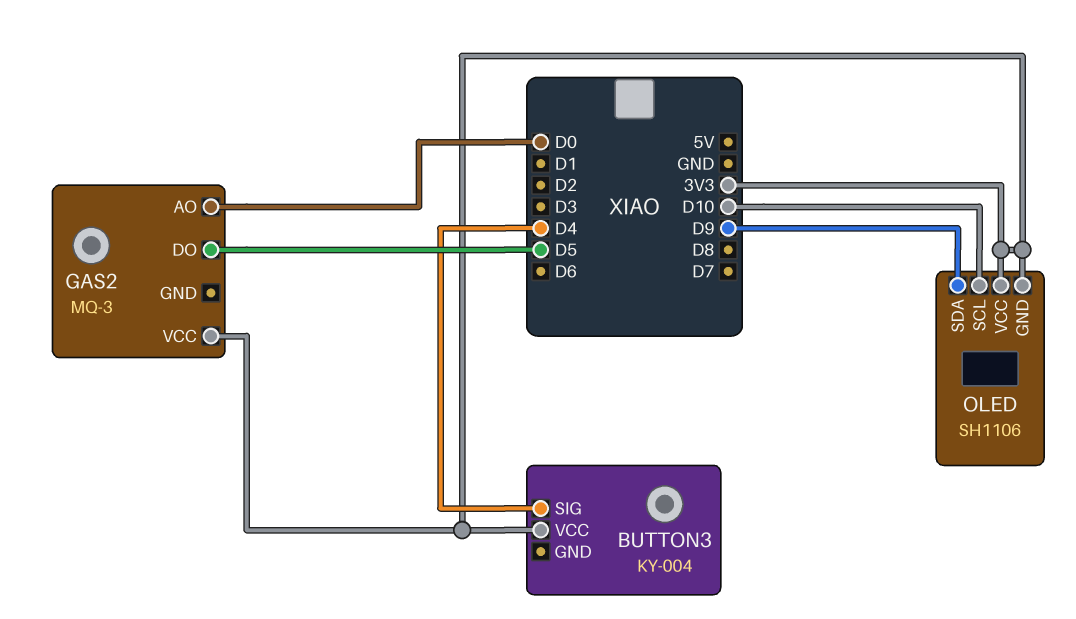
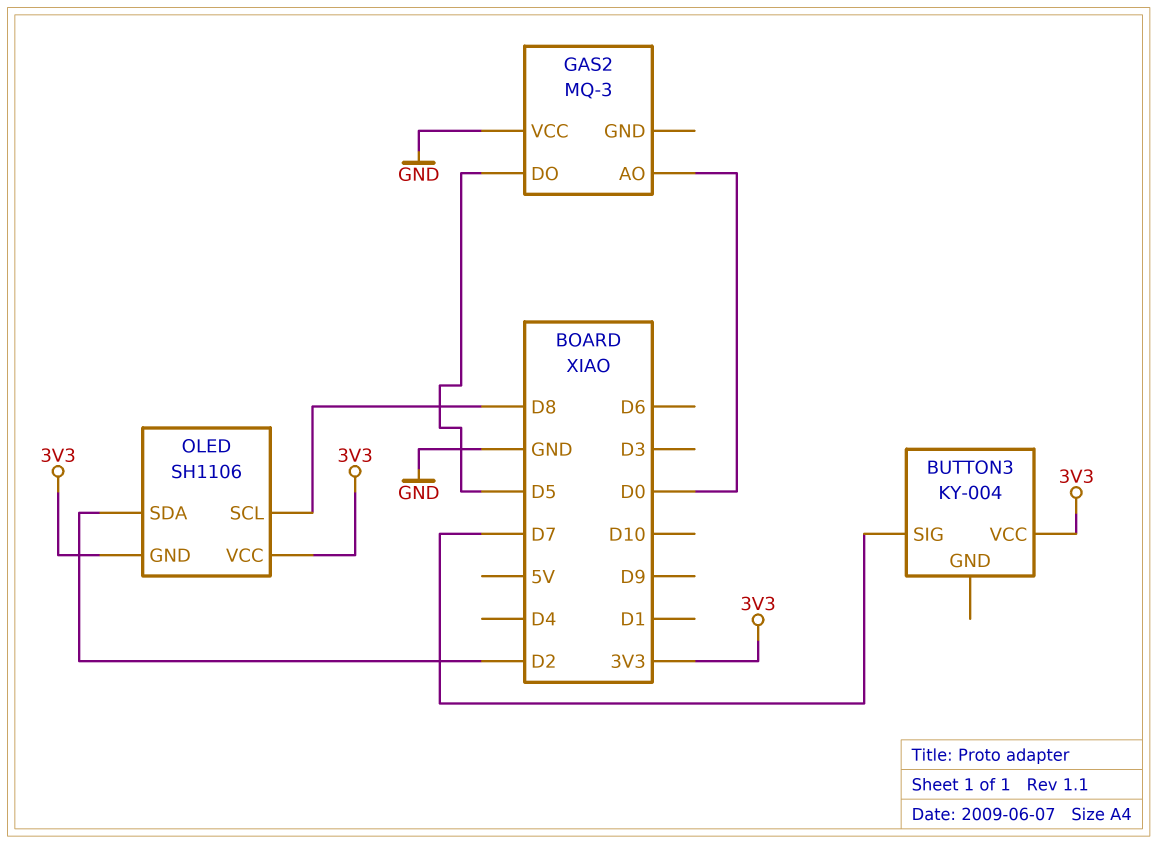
BUTTON3 pin SIG: D4 -> D7
GAS2 pin VCC: 3V3 -> GND
OLED pin SCL: D10 -> D8
OLED pin SDA: D9 -> D2

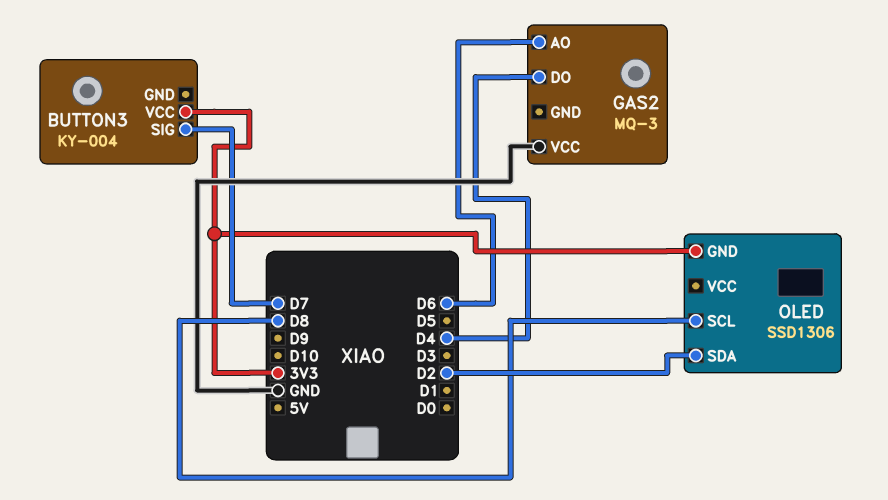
GAS2 pin AO: D0 -> D6
GAS2 pin DO: D5 -> D4
OLED: SH1106 -> SSD1306
OLED pin VCC: 3V3 -> none

